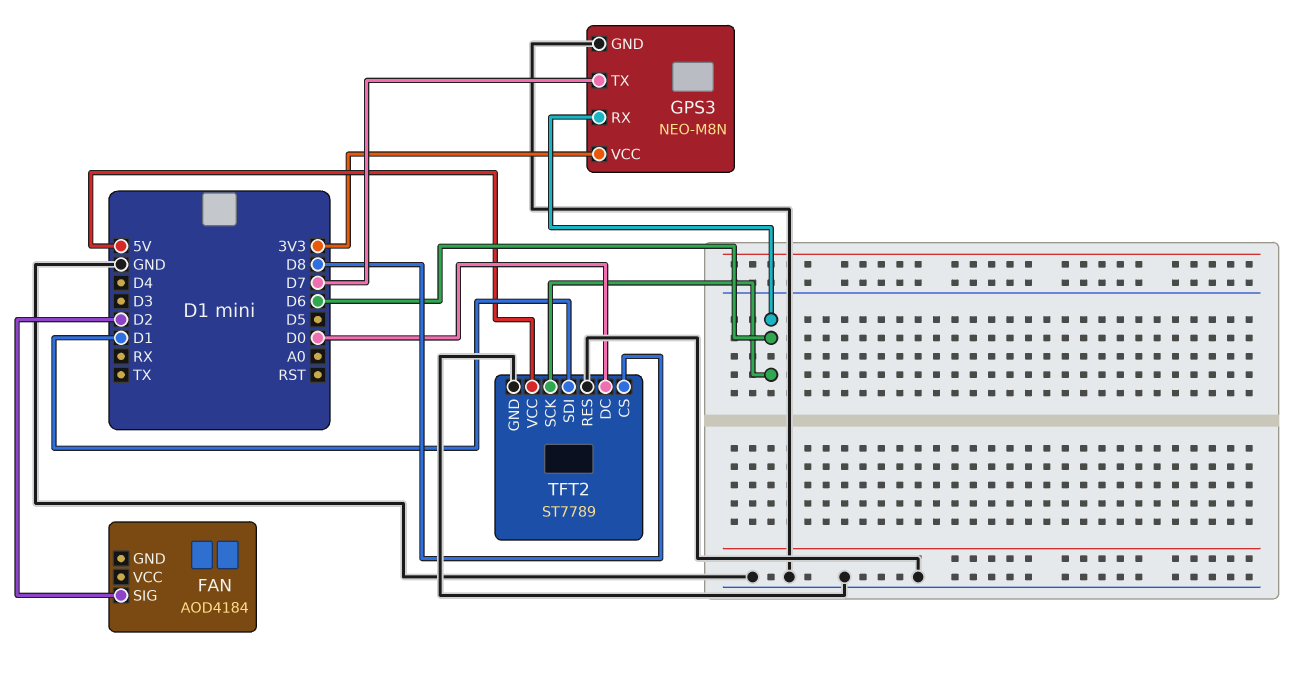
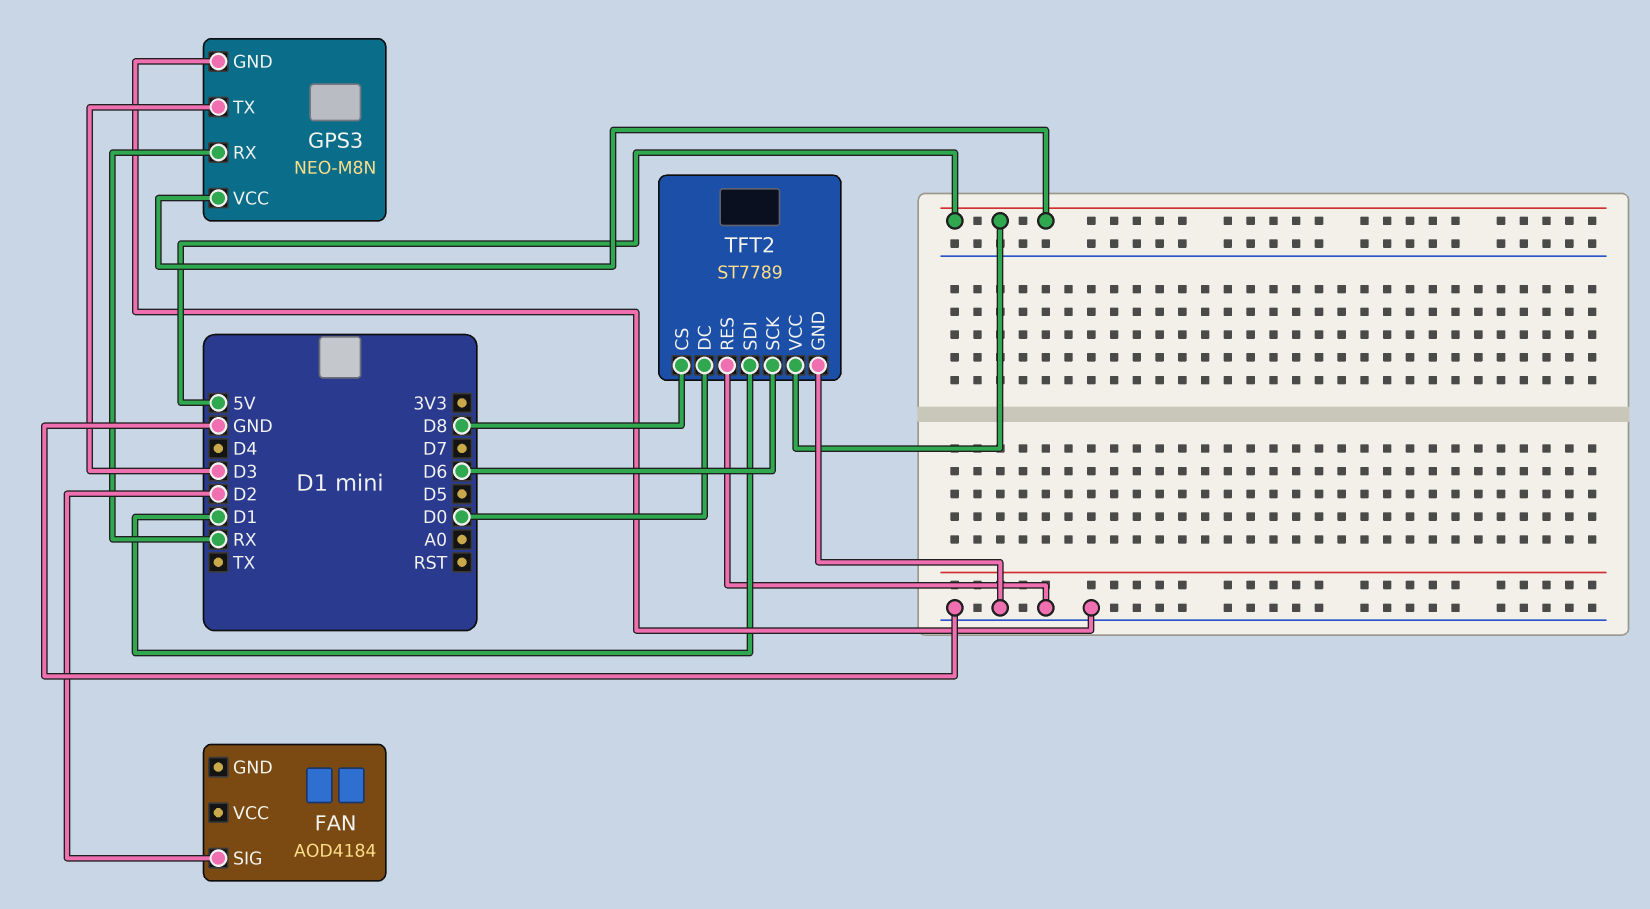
GPS3 pin RX: D6 -> RX
GPS3 pin TX: D7 -> D3
GPS3 pin VCC: 3V3 -> 5V

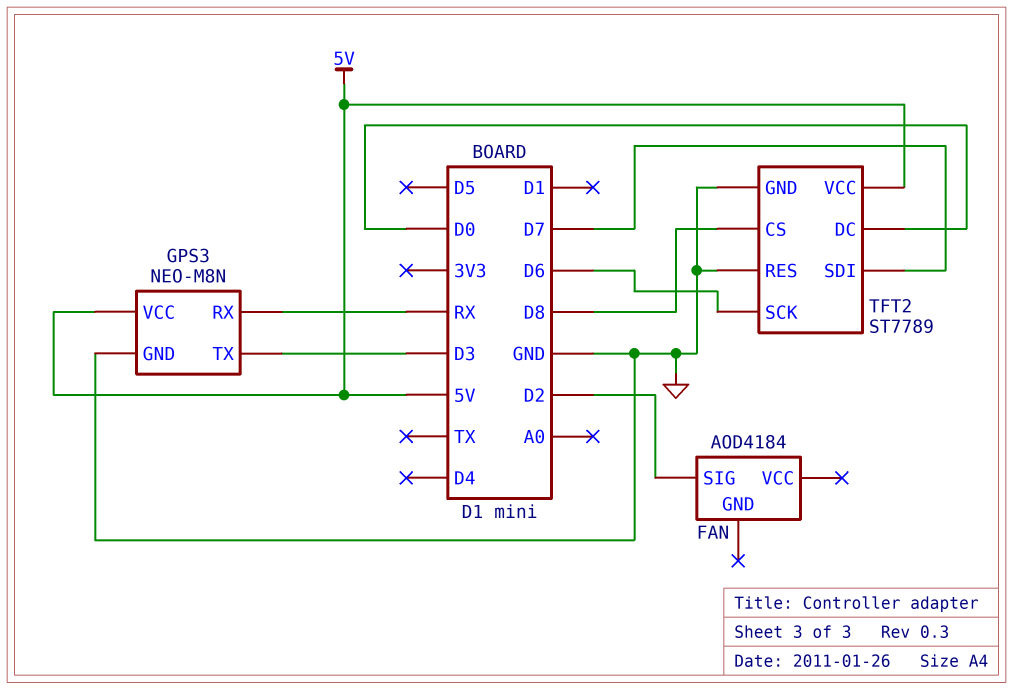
TFT2 pin SDI: D1 -> D7

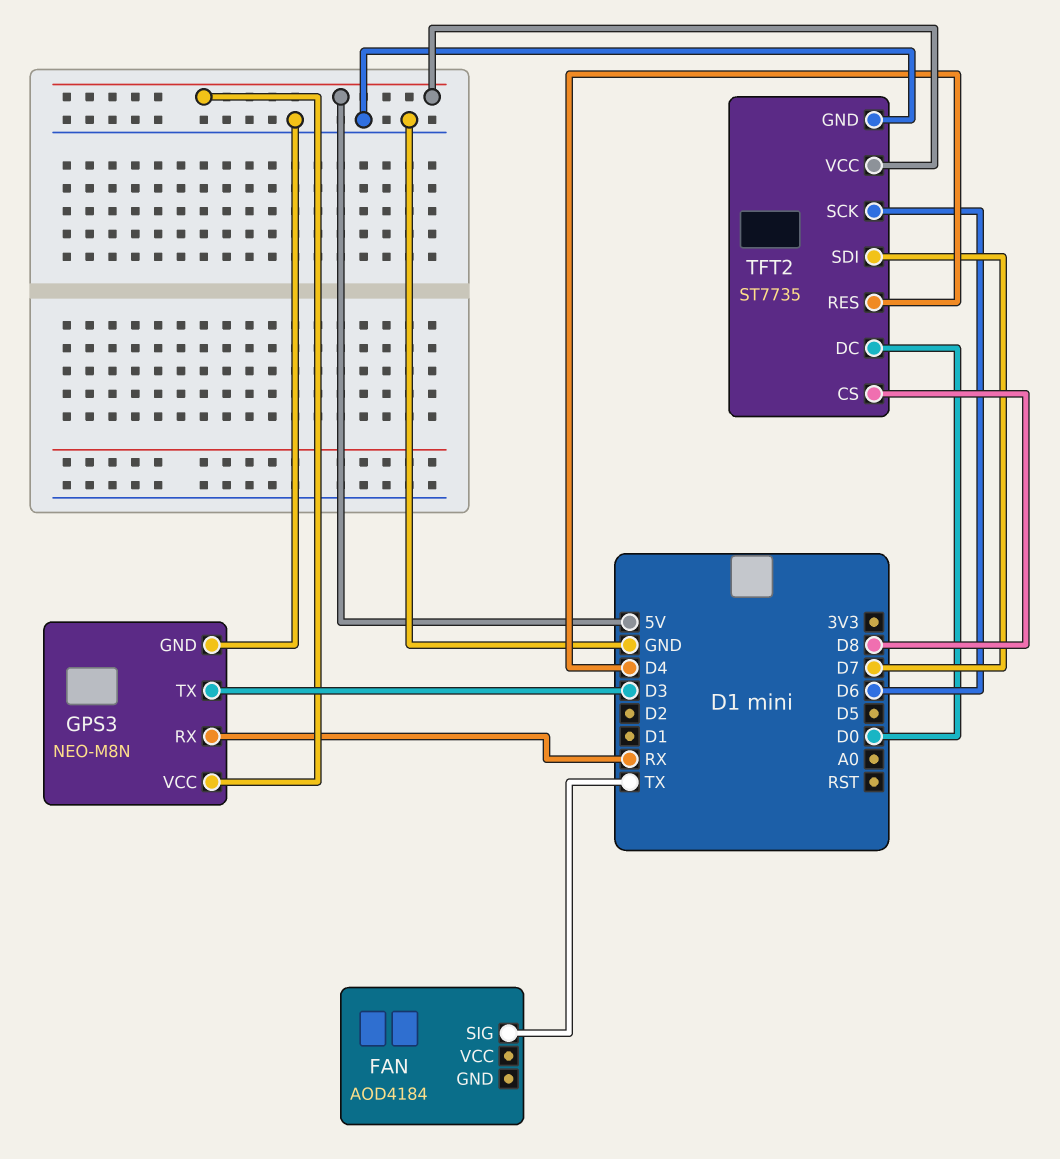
FAN pin SIG: D2 -> TX
TFT2: ST7789 -> ST7735
TFT2 pin RES: GND -> D4

